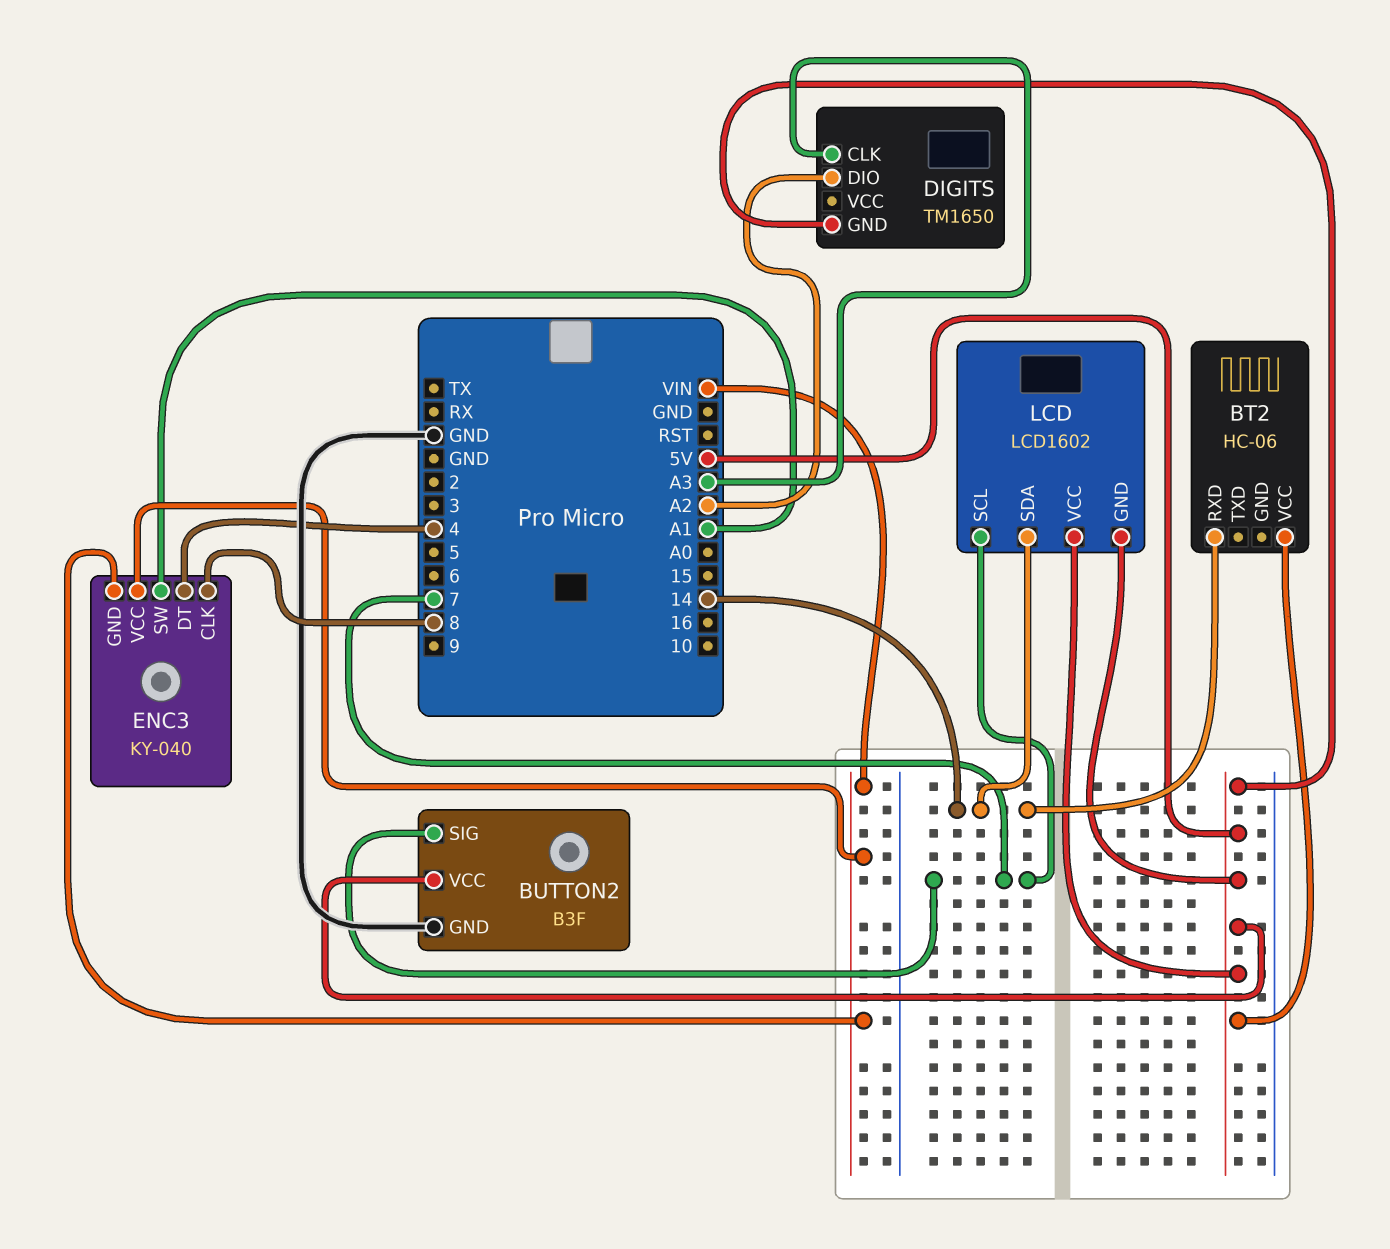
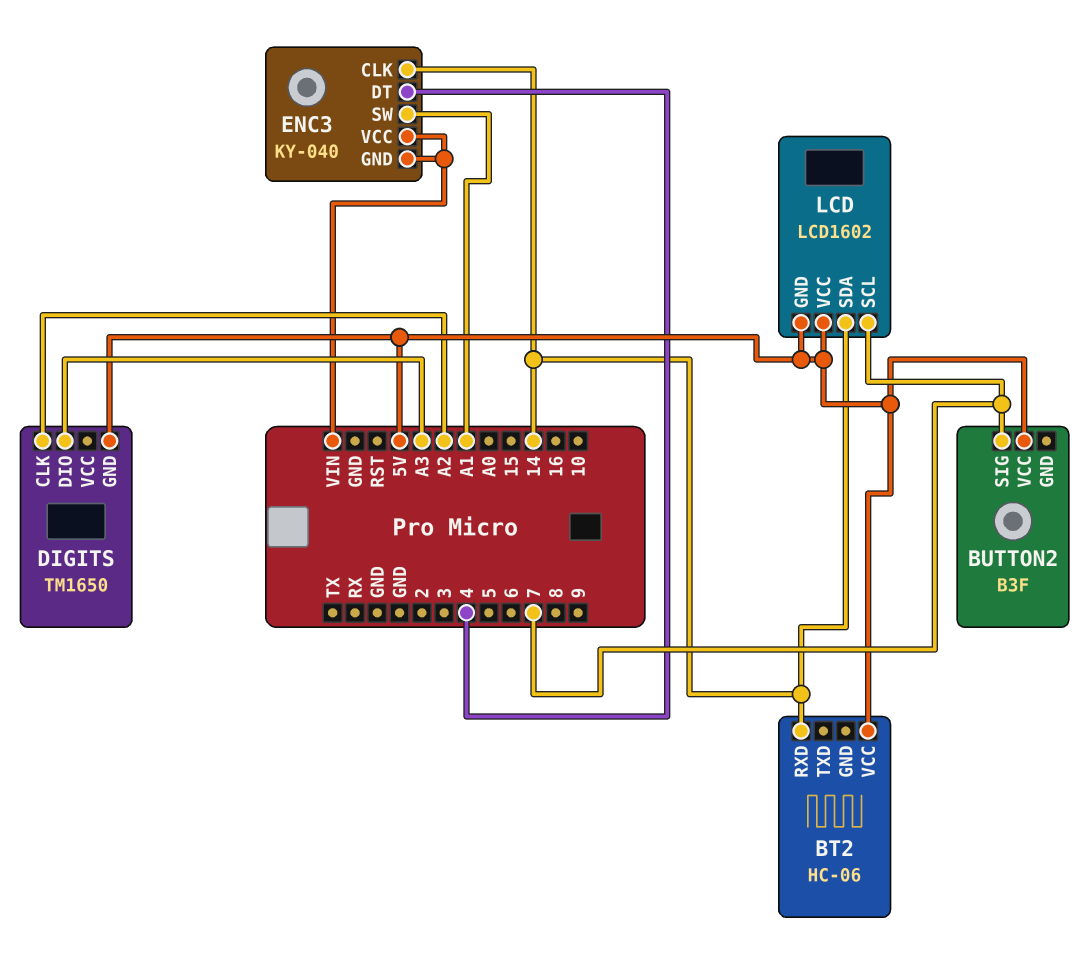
BUTTON2 pin GND: GND -> none
DIGITS pin CLK: A3 -> A2
DIGITS pin DIO: A2 -> A3
ENC3 pin CLK: 8 -> 14

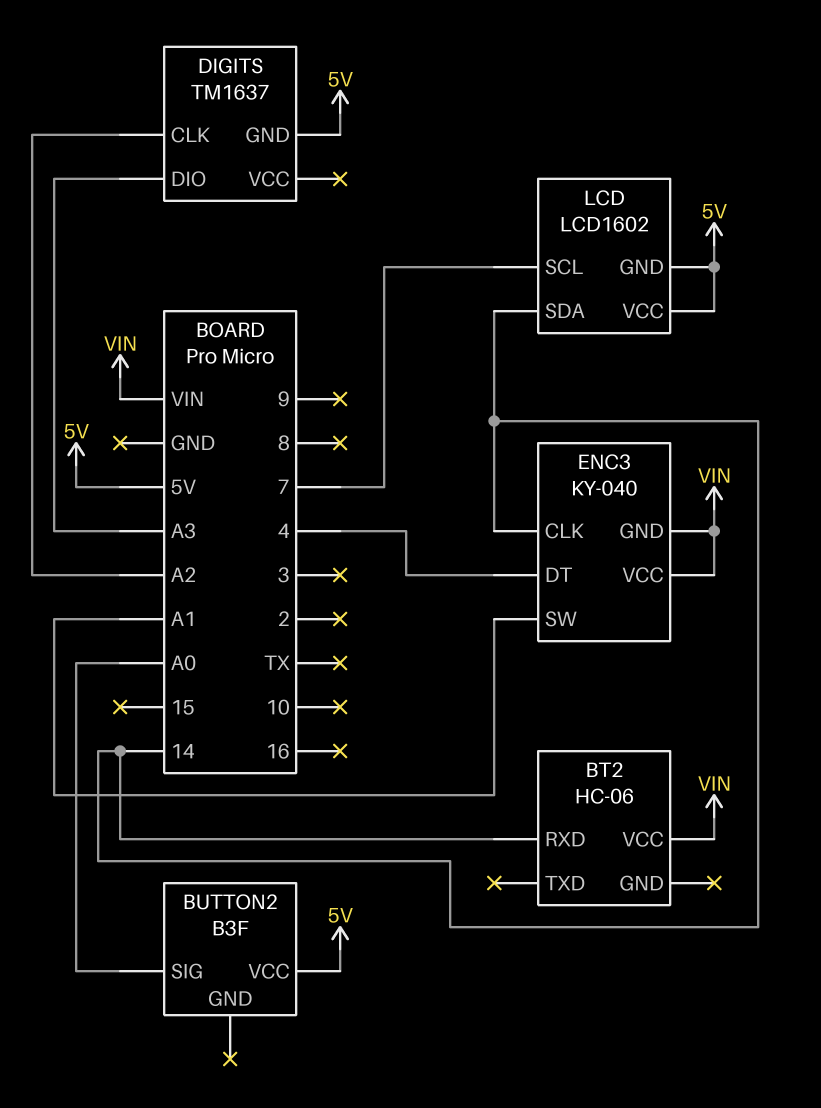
BT2 pin VCC: 5V -> VIN
BUTTON2 pin SIG: 7 -> A0
DIGITS: TM1650 -> TM1637

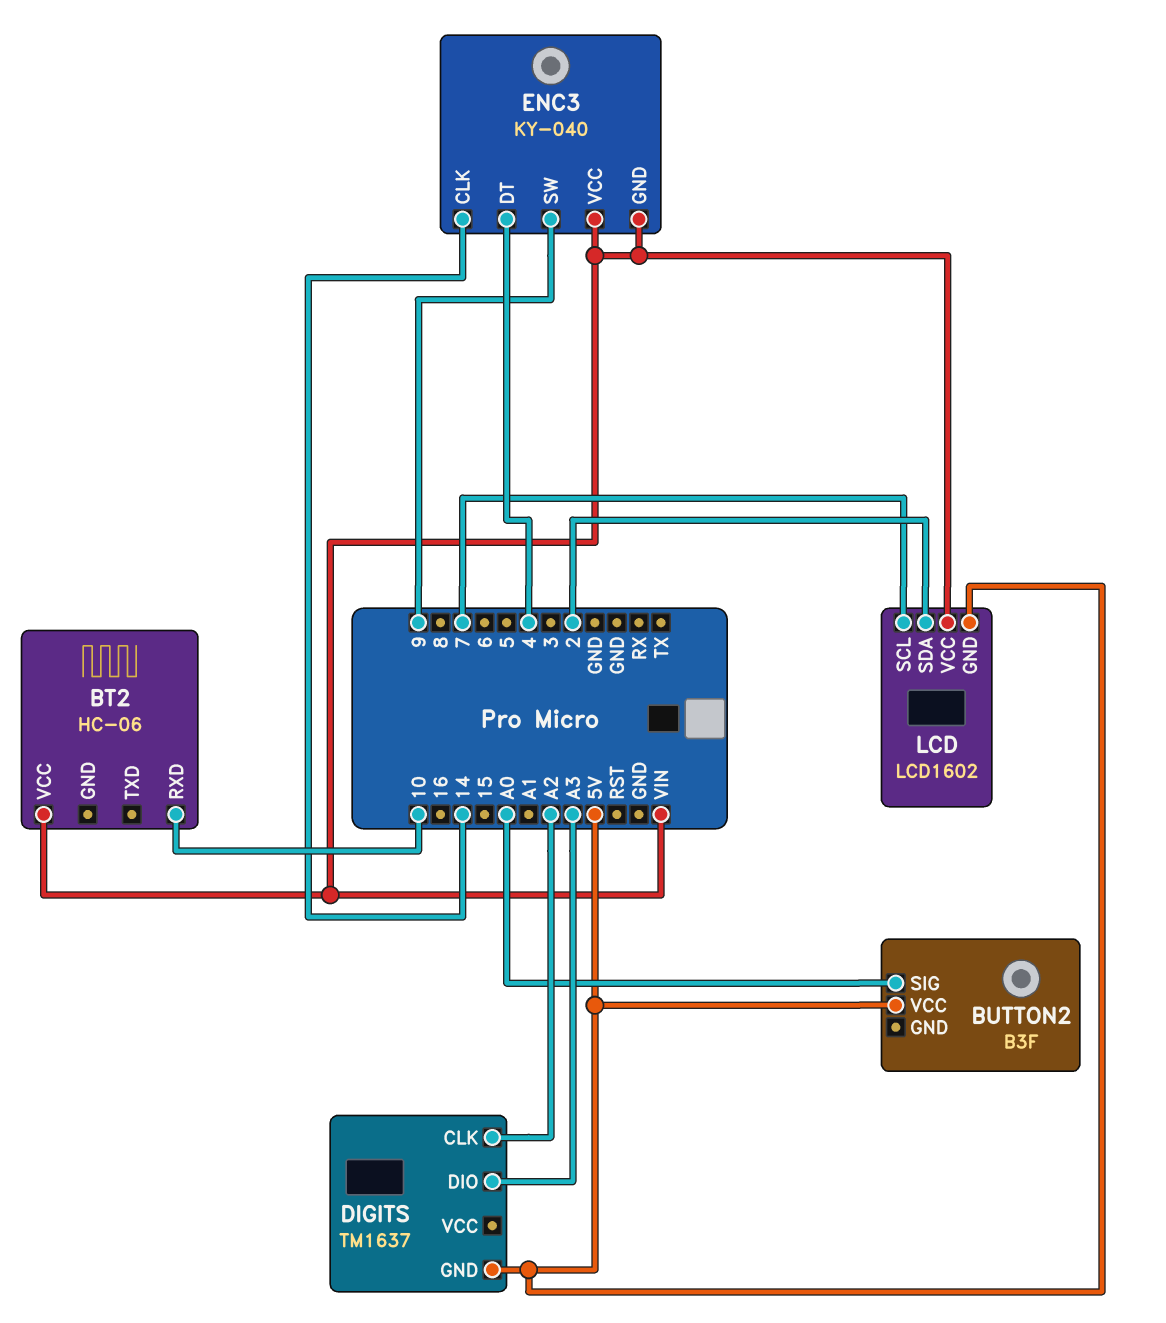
BT2 pin RXD: 14 -> 10
ENC3 pin SW: A1 -> 9
LCD pin SDA: 14 -> 2
LCD pin VCC: 5V -> VIN

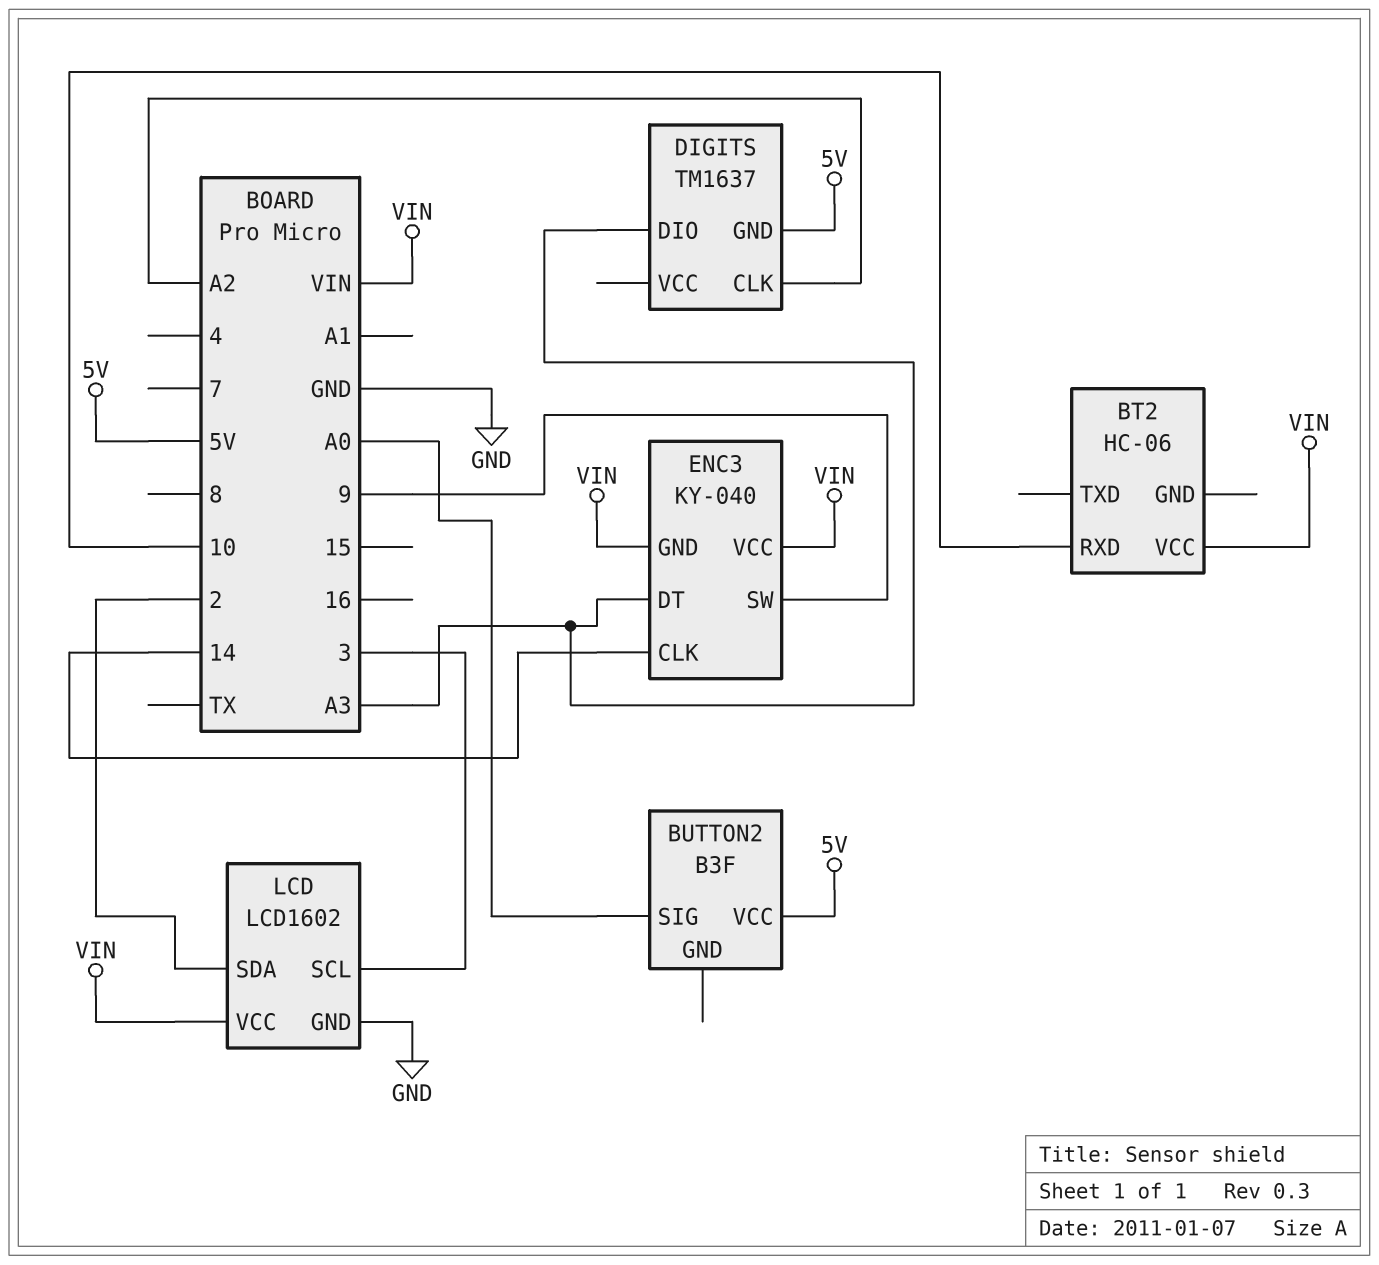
ENC3 pin DT: 4 -> A3
LCD pin GND: 5V -> GND
LCD pin SCL: 7 -> 3

